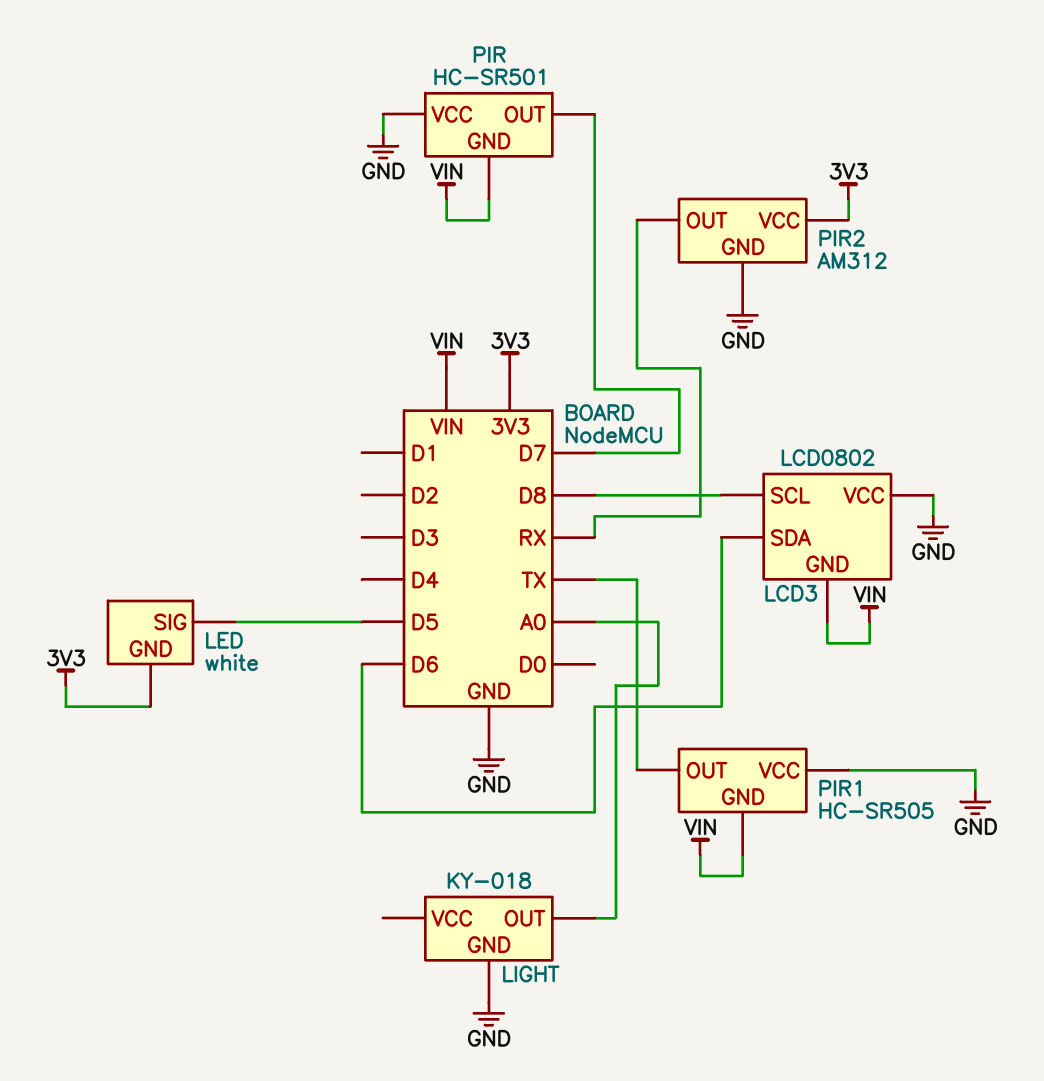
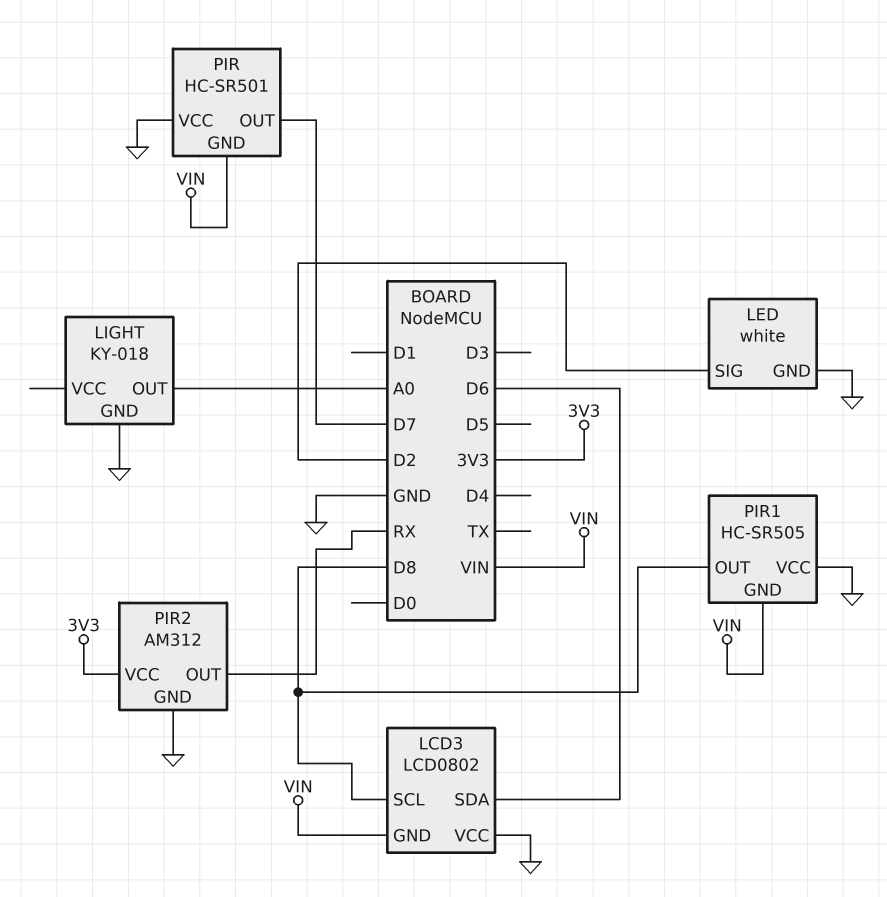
LED pin GND: 3V3 -> GND
LED pin SIG: D5 -> D2
PIR1 pin OUT: TX -> D8

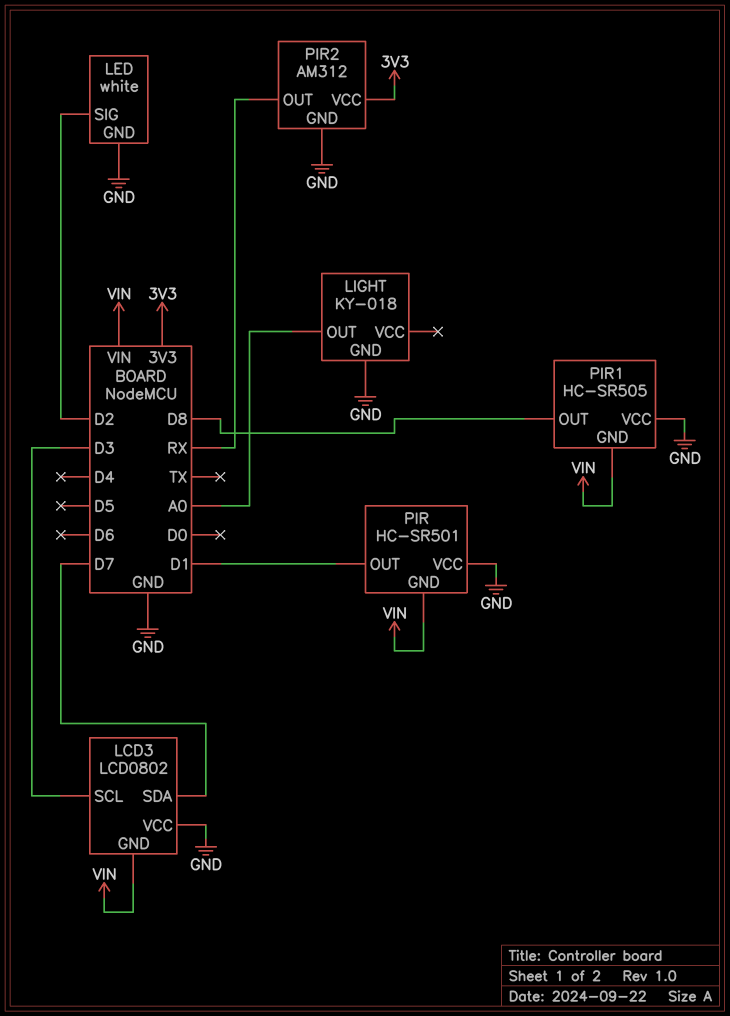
LCD3 pin SCL: D8 -> D3
LCD3 pin SDA: D6 -> D7
PIR pin OUT: D7 -> D1

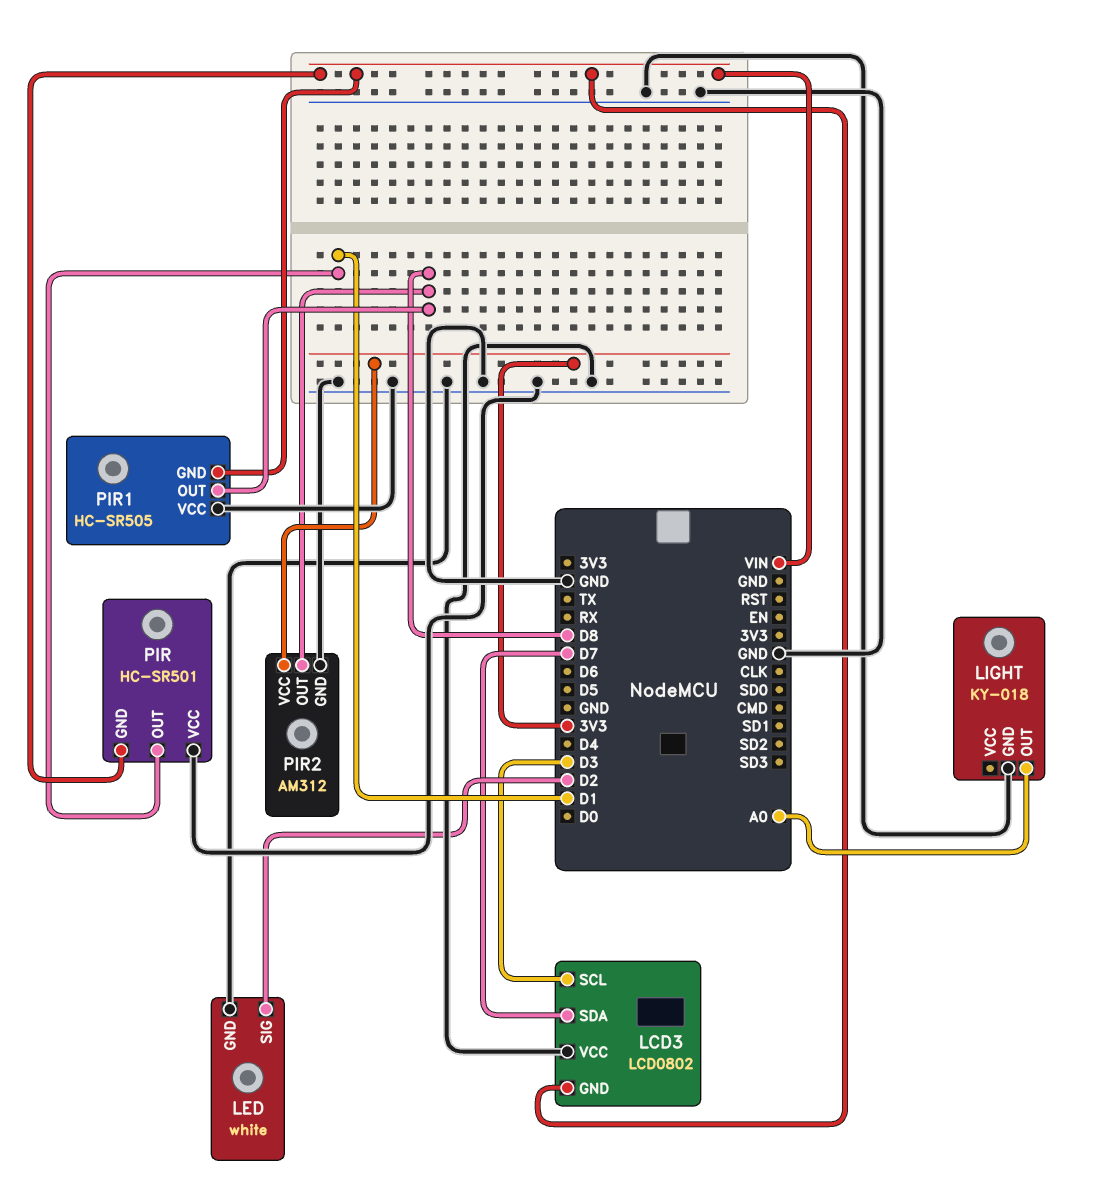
PIR2 pin OUT: RX -> D8

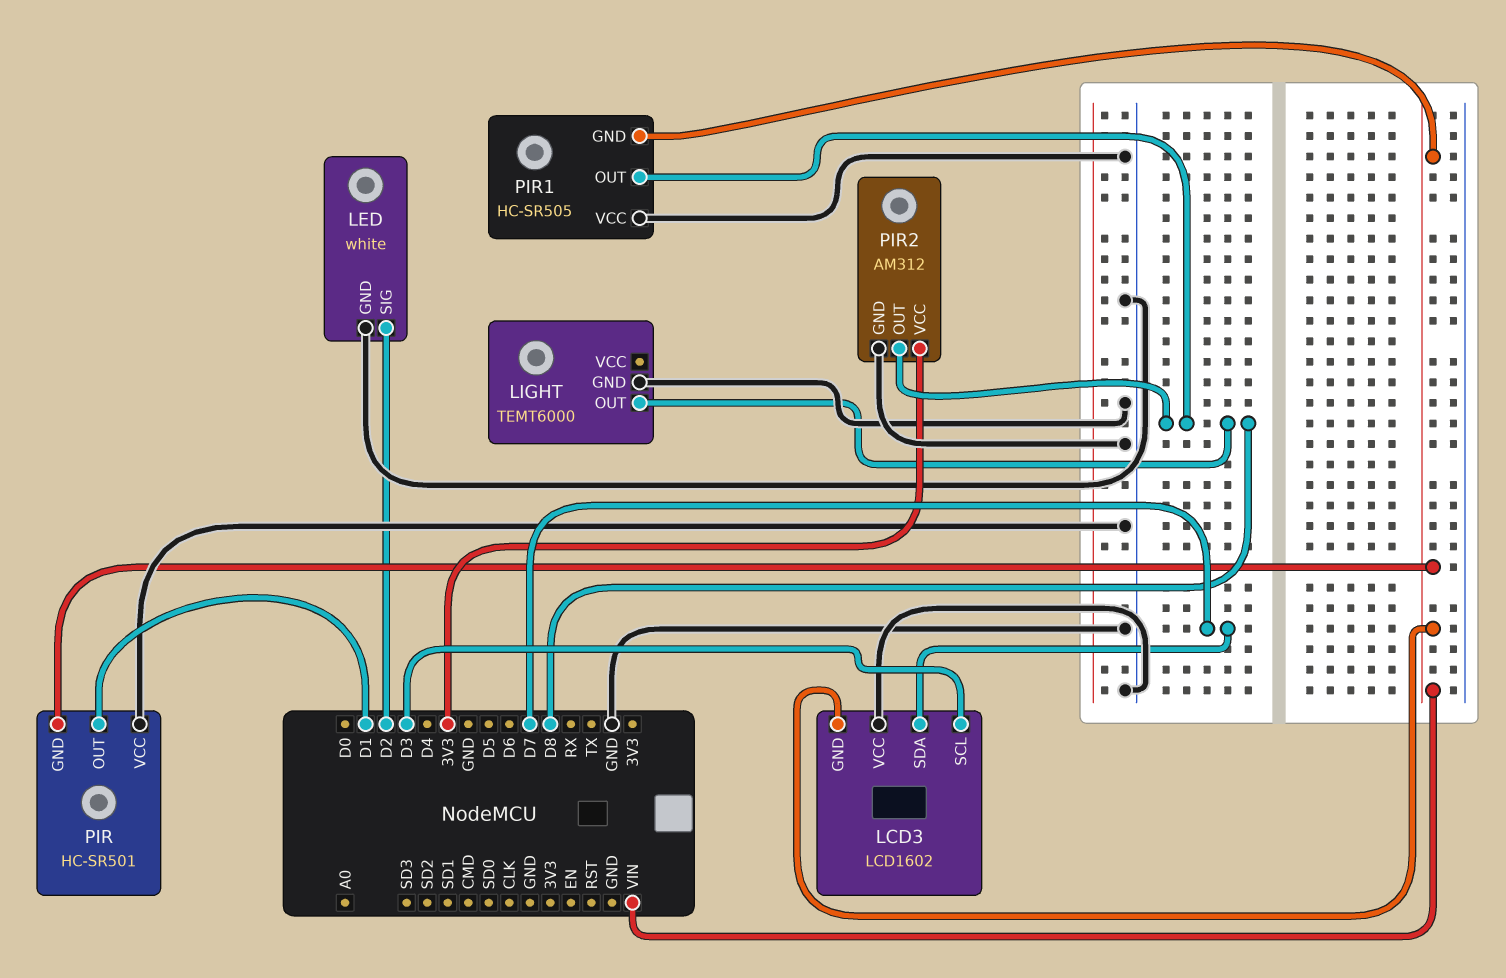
LCD3: LCD0802 -> LCD1602
LIGHT: KY-018 -> TEMT6000
LIGHT pin OUT: A0 -> D8

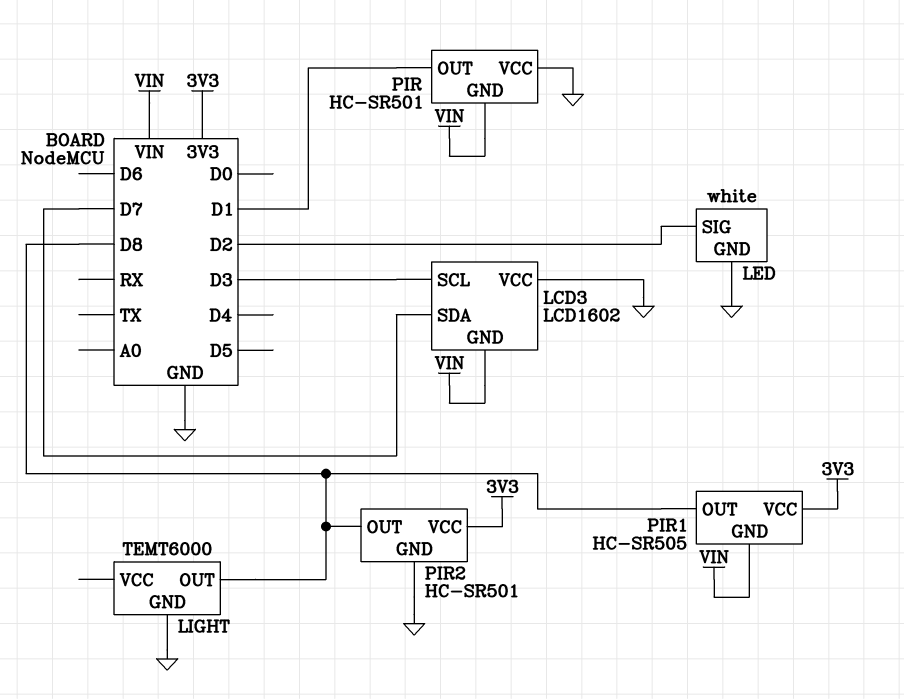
PIR1 pin VCC: GND -> 3V3
PIR2: AM312 -> HC-SR501

